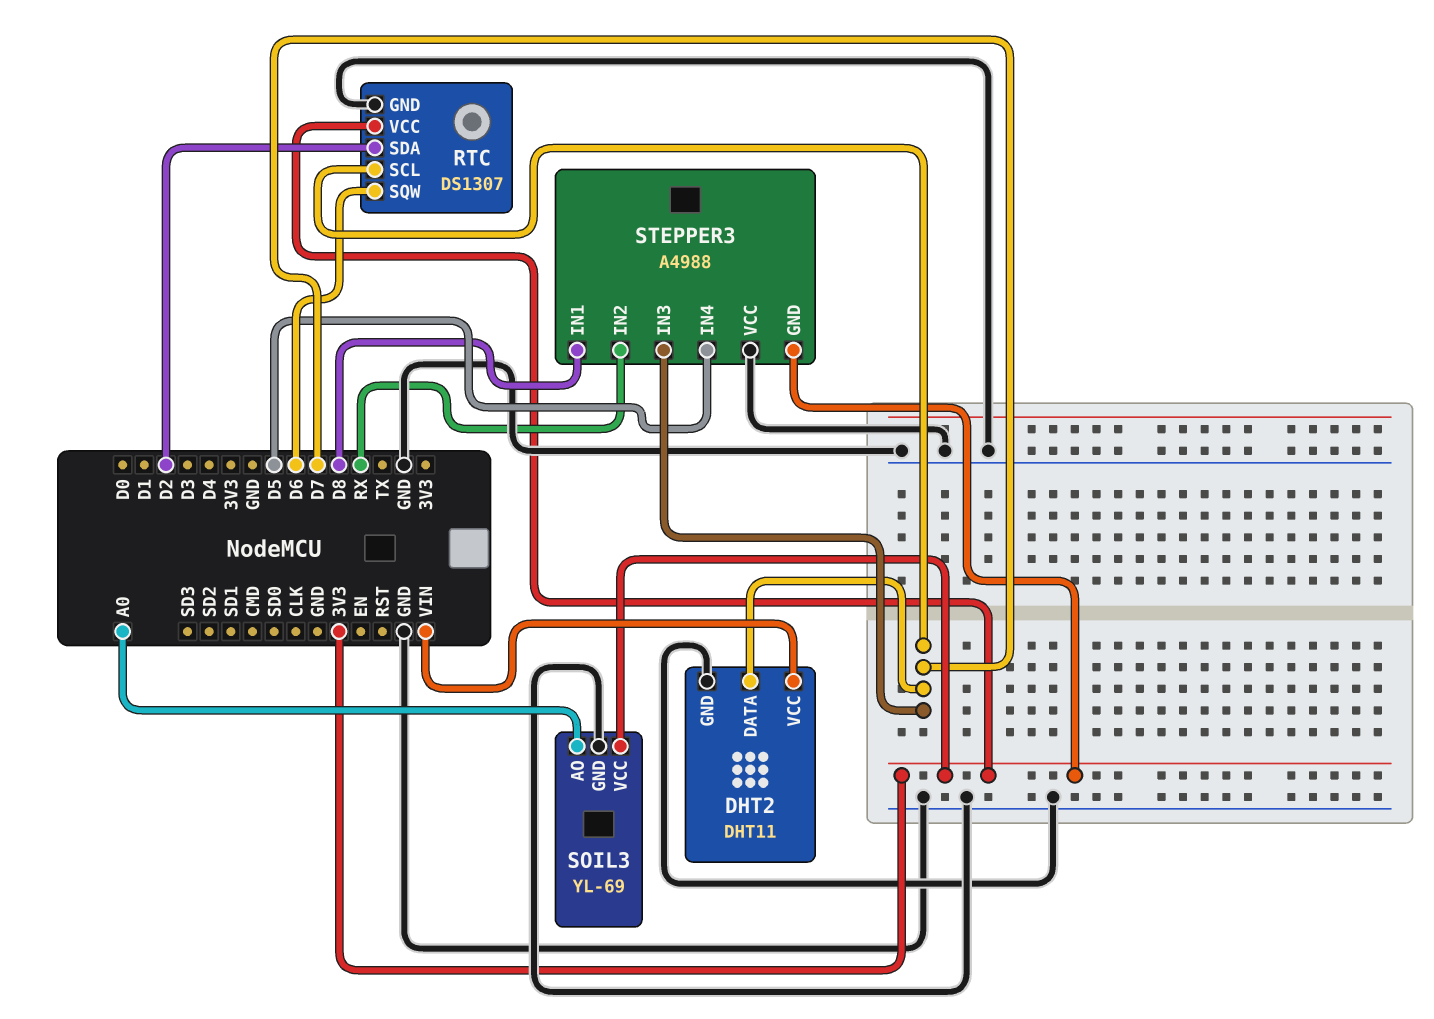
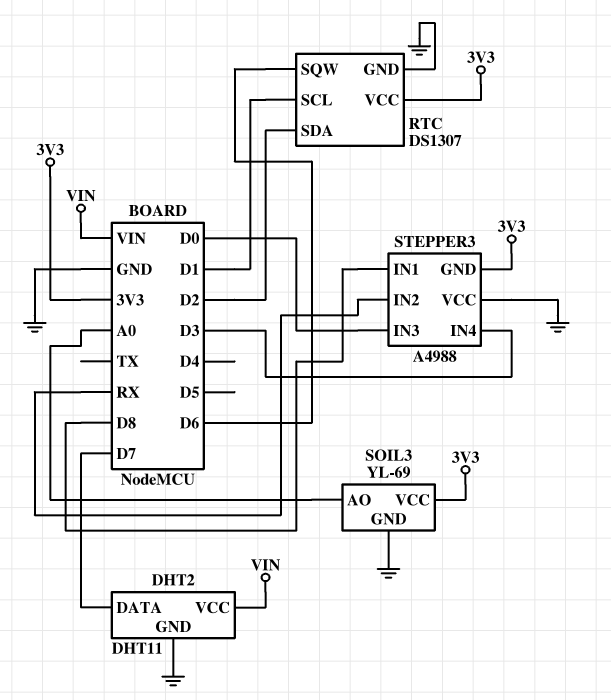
RTC pin SCL: D7 -> D1
STEPPER3 pin IN3: D7 -> D0
STEPPER3 pin IN4: D5 -> D3

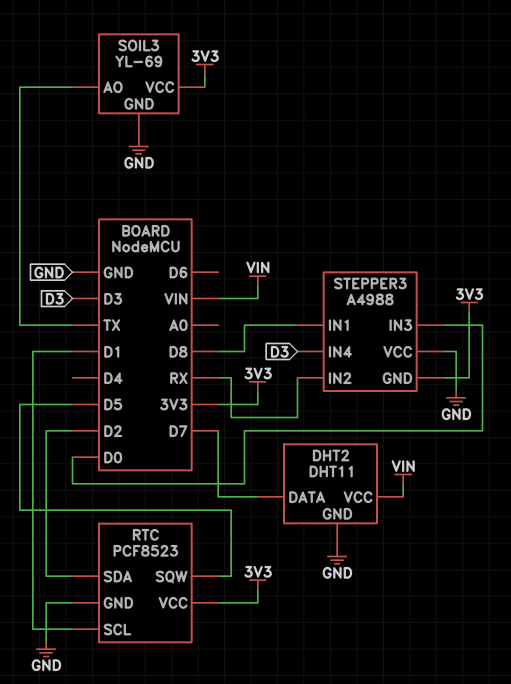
RTC: DS1307 -> PCF8523
RTC pin SQW: D6 -> D5
SOIL3 pin AO: A0 -> TX

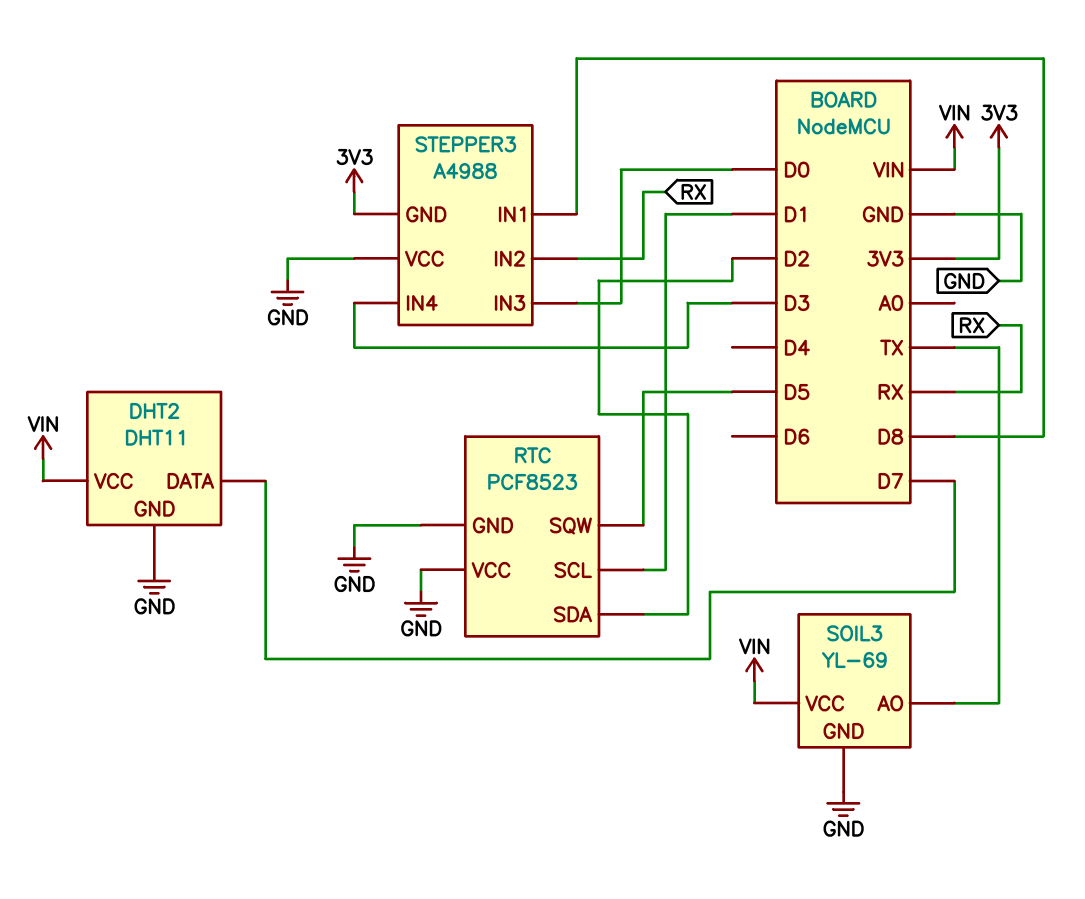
RTC pin VCC: 3V3 -> GND
SOIL3 pin VCC: 3V3 -> VIN

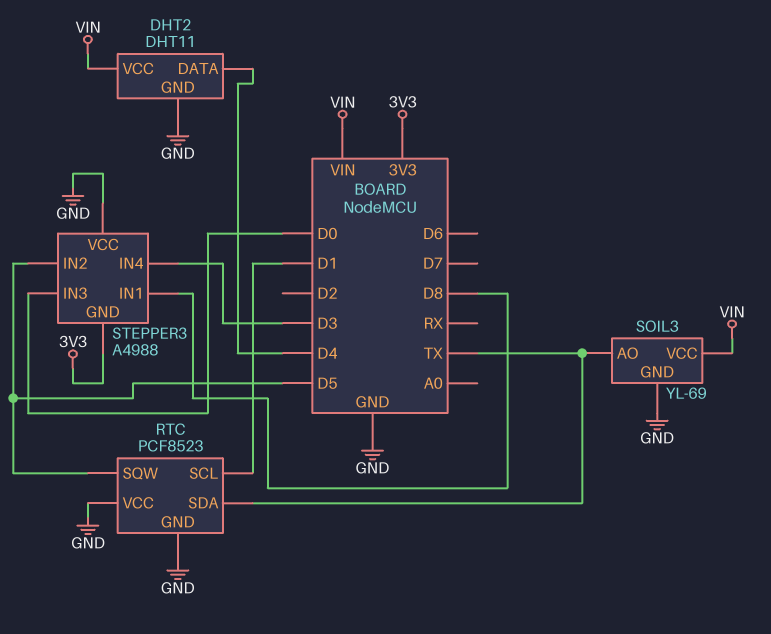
DHT2 pin DATA: D7 -> D4
RTC pin SDA: D2 -> TX
STEPPER3 pin IN2: RX -> D5

